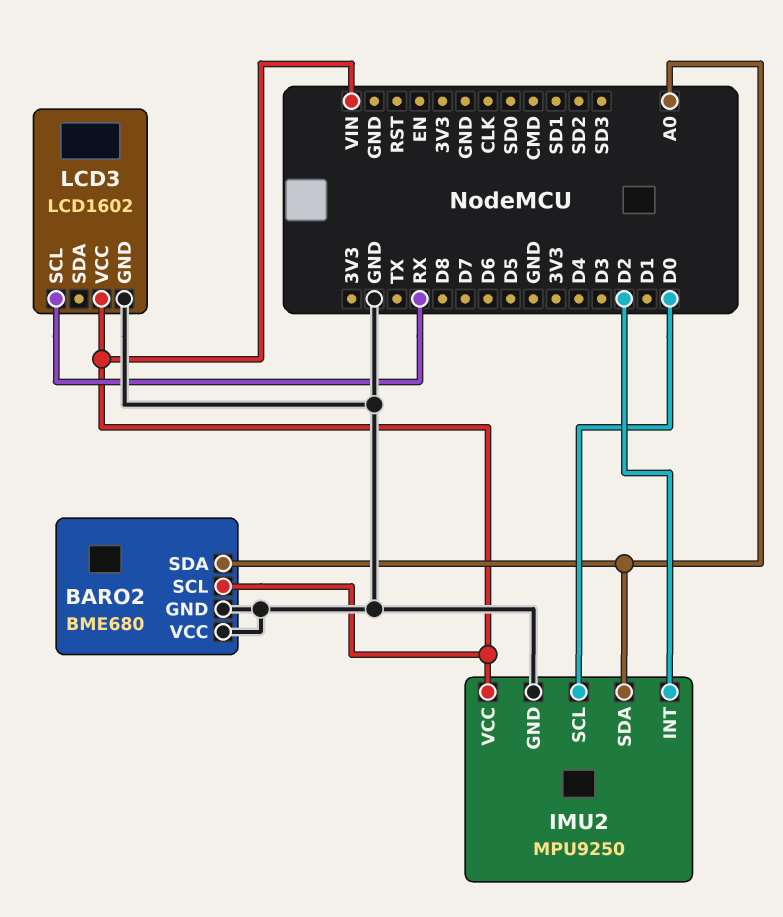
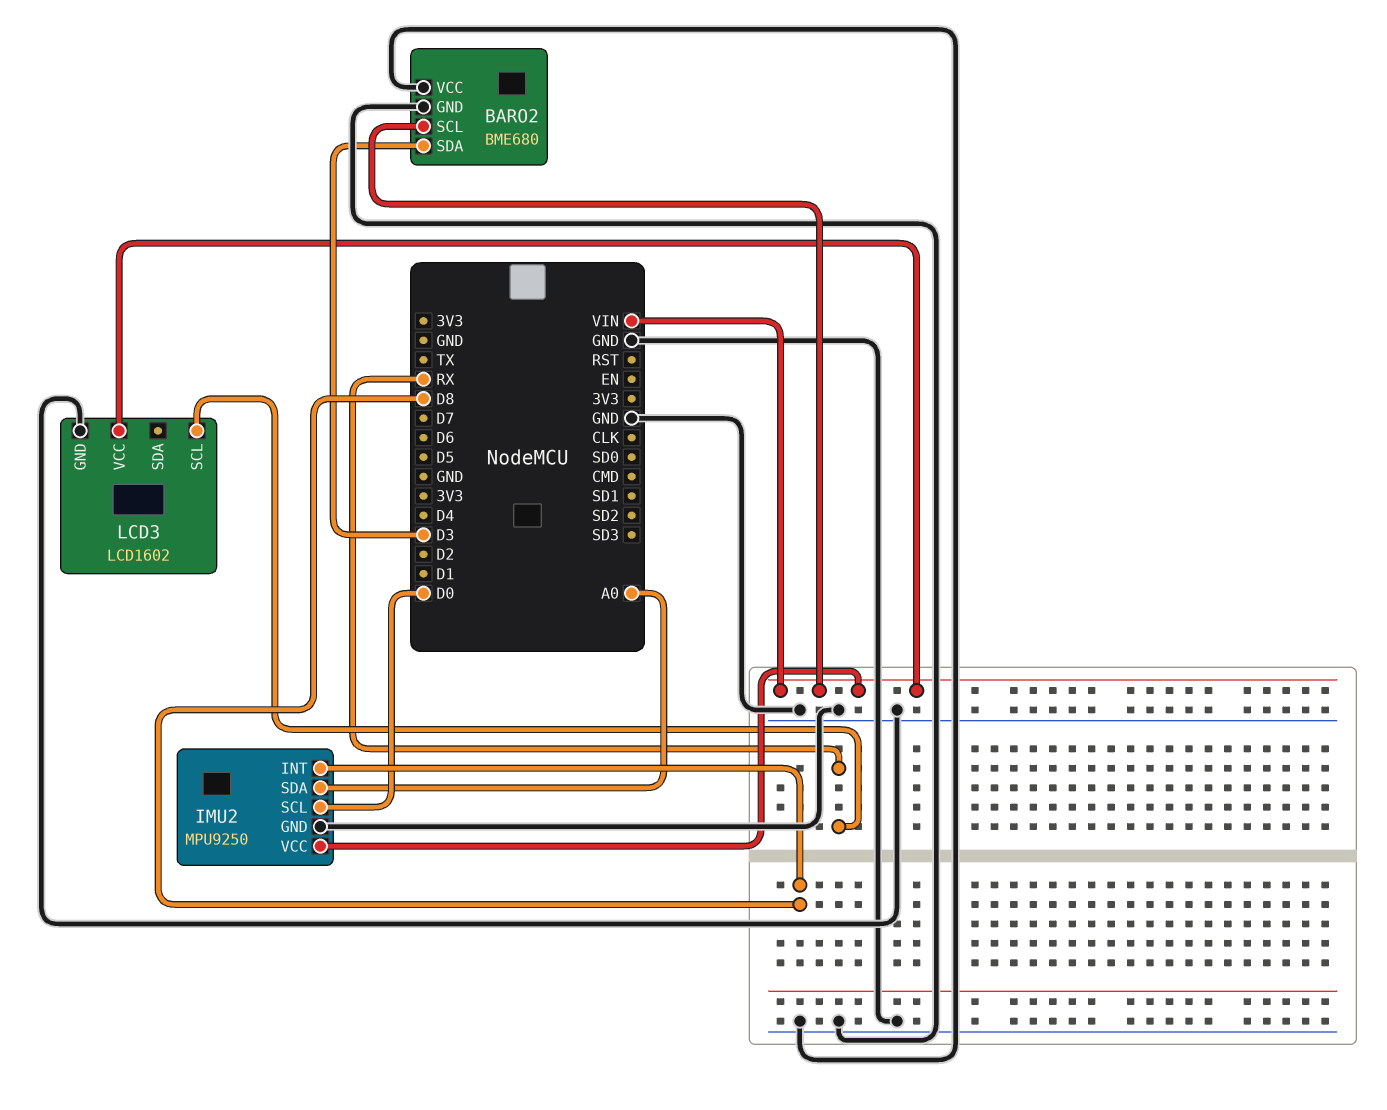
BARO2 pin SDA: A0 -> D3
IMU2 pin INT: D2 -> D8

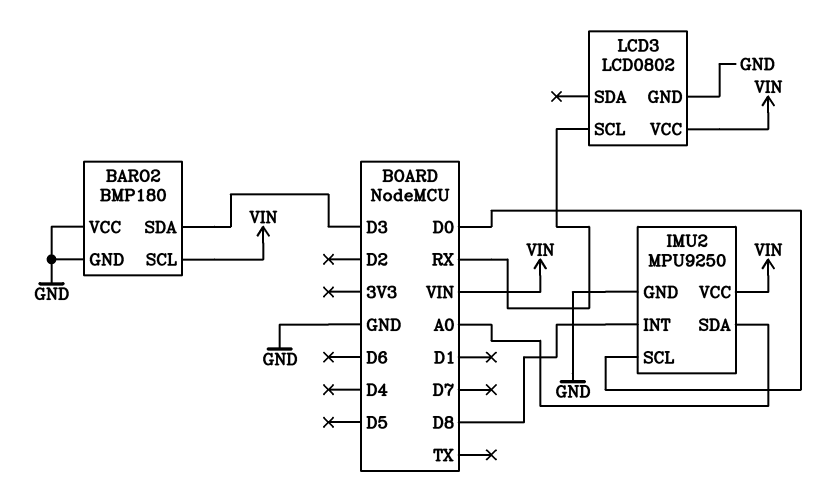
BARO2: BME680 -> BMP180
LCD3: LCD1602 -> LCD0802

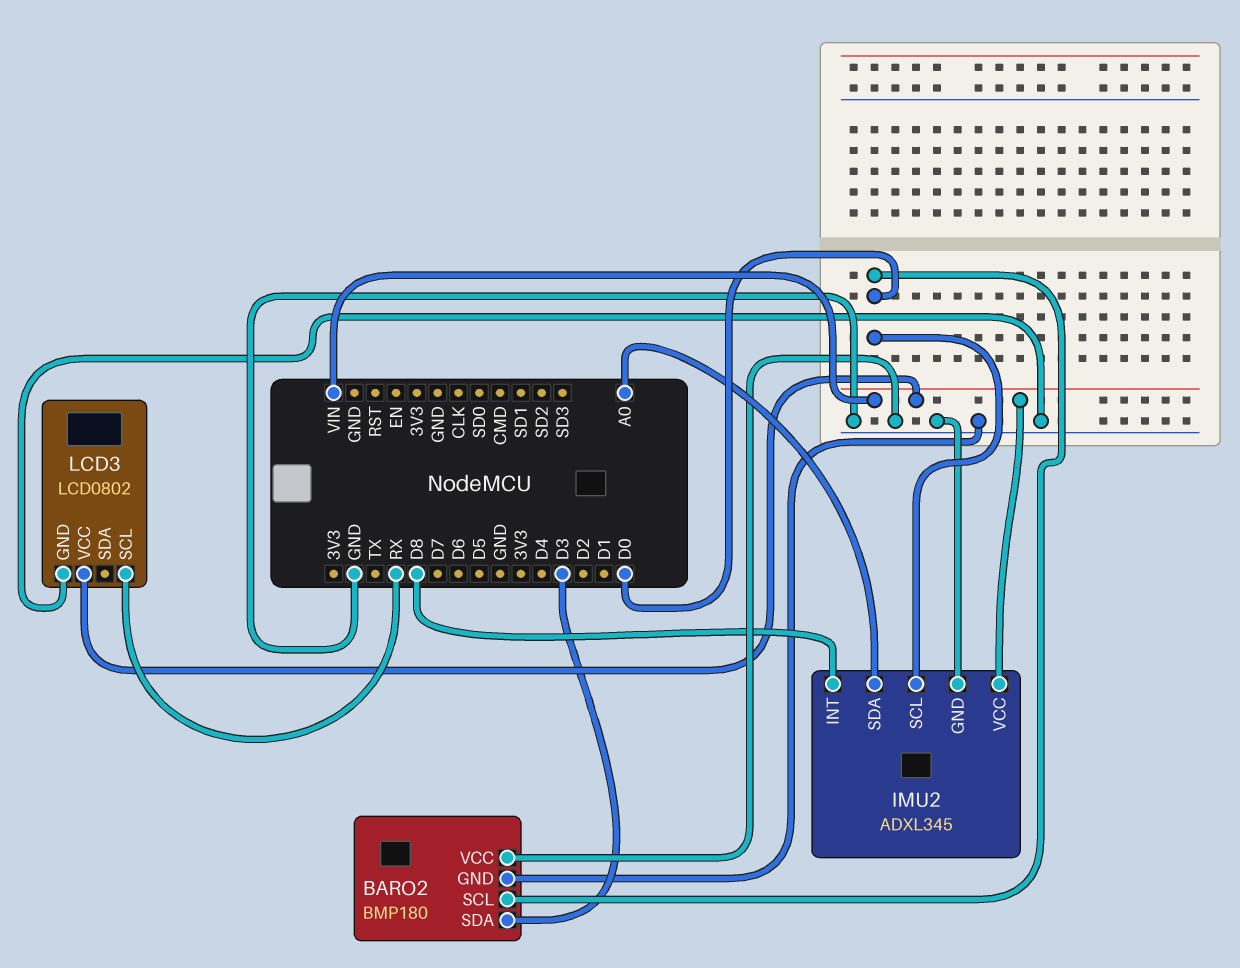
BARO2 pin SCL: VIN -> D0
IMU2: MPU9250 -> ADXL345

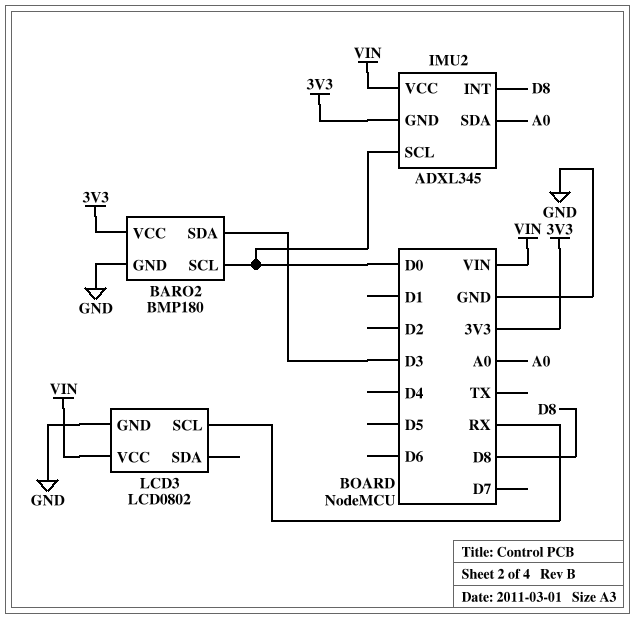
BARO2 pin VCC: GND -> 3V3
IMU2 pin GND: GND -> 3V3

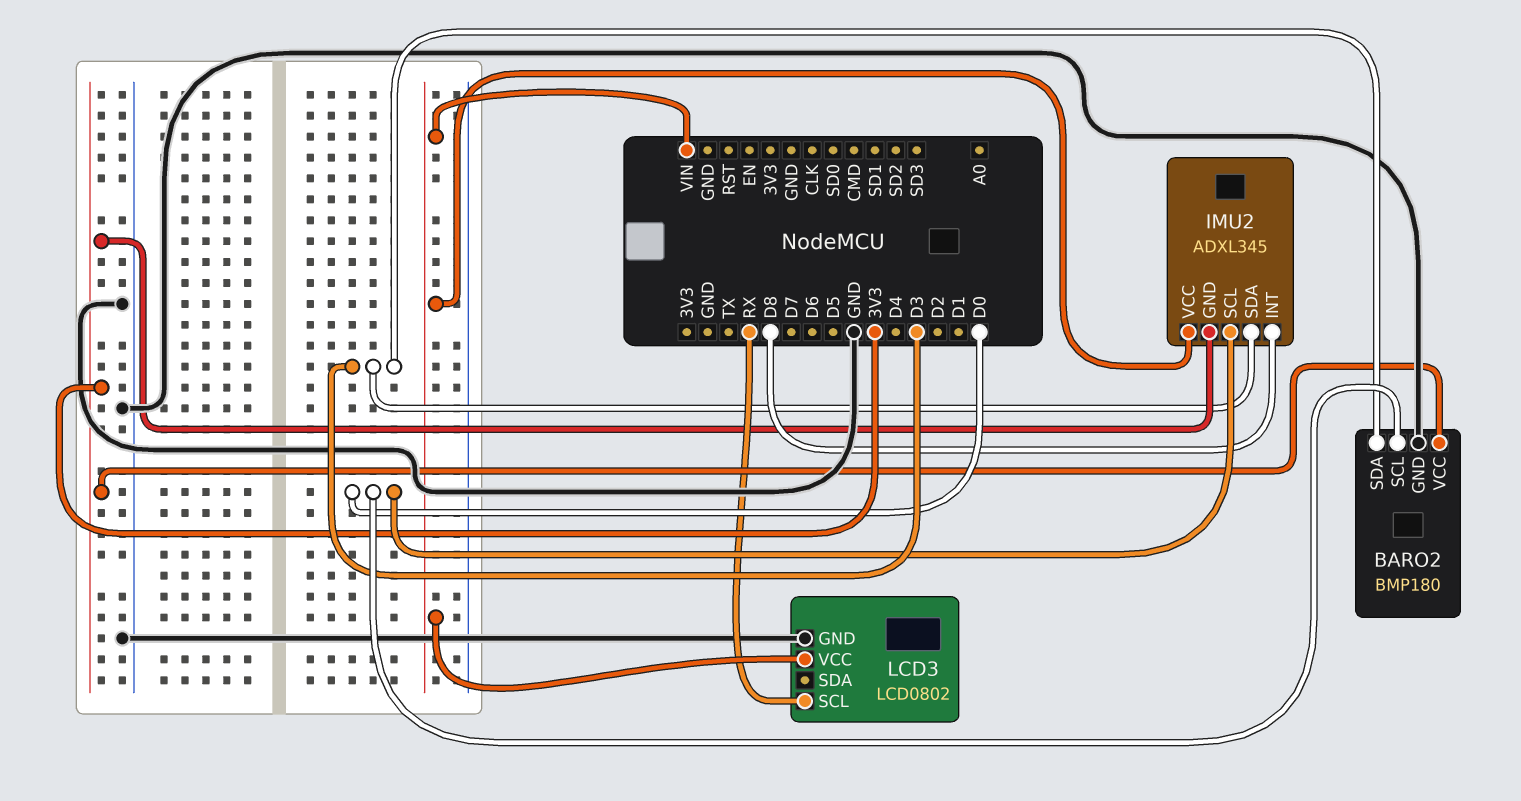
IMU2 pin SDA: A0 -> D3

